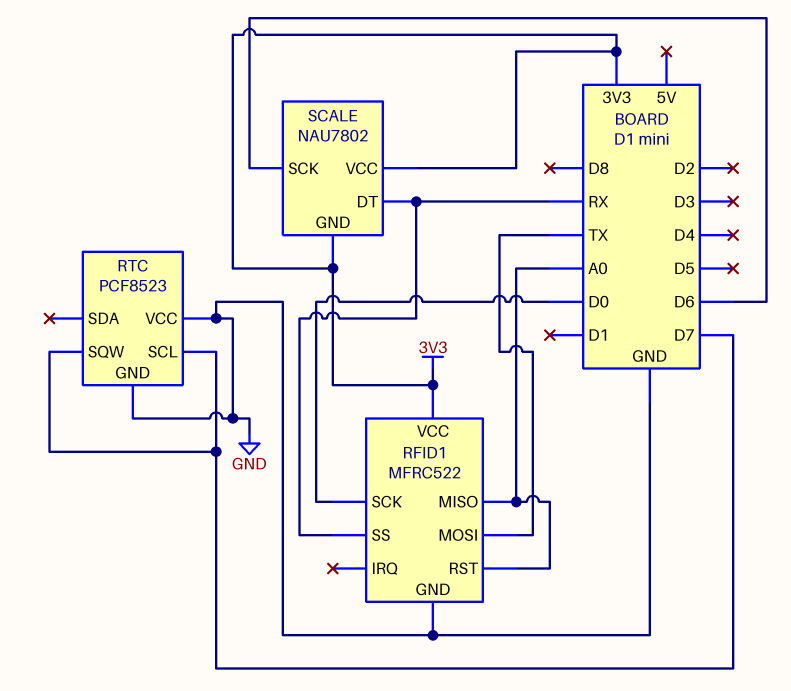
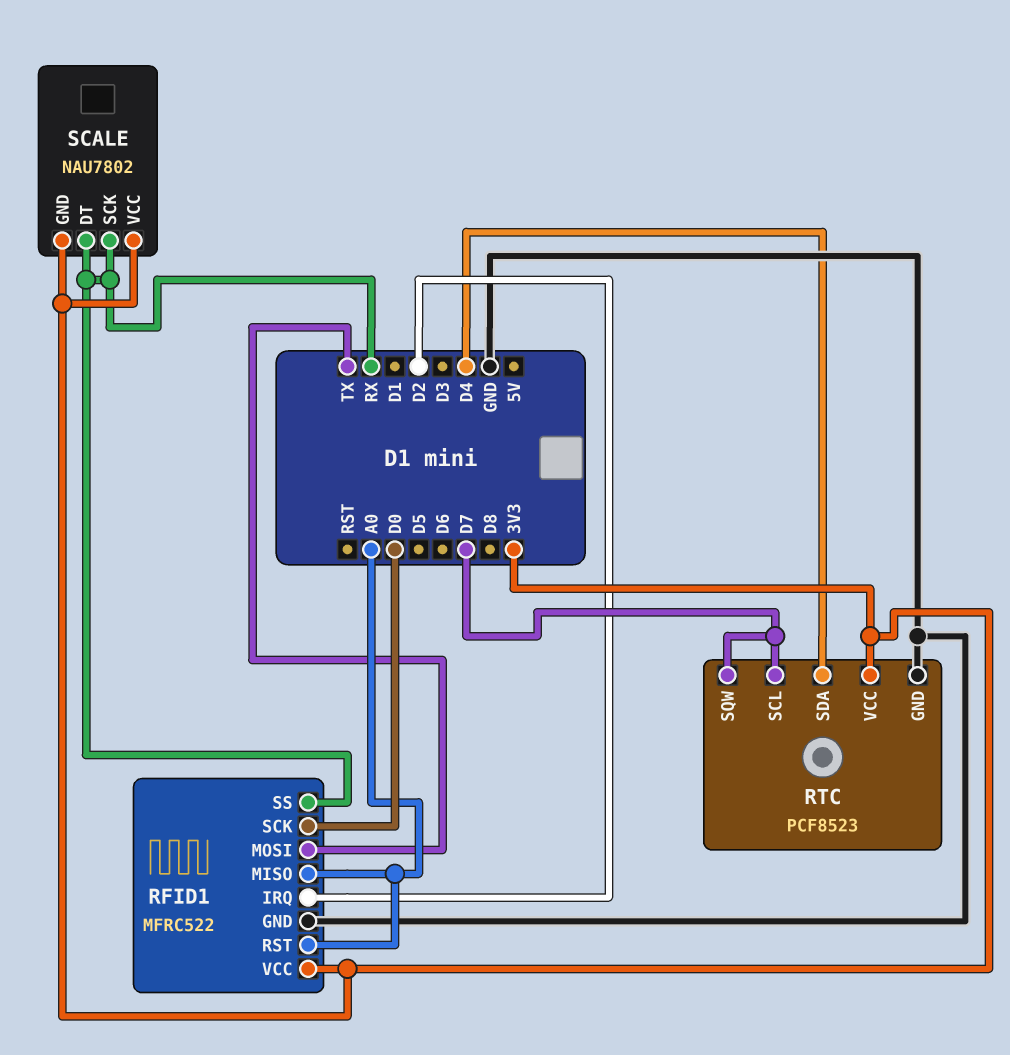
RFID1 pin IRQ: none -> D2
RTC pin SDA: none -> D4
RTC pin VCC: GND -> 3V3
SCALE pin SCK: D6 -> RX

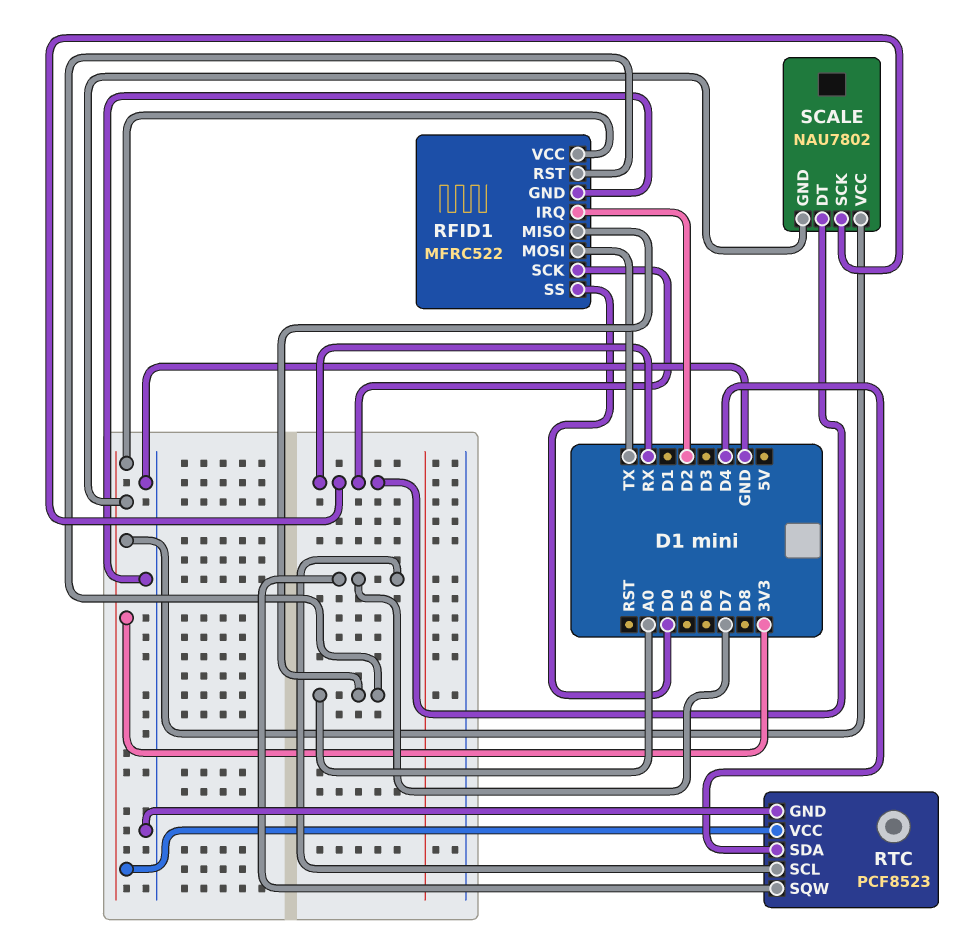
RFID1 pin SCK: D0 -> RX
RFID1 pin SS: RX -> D0

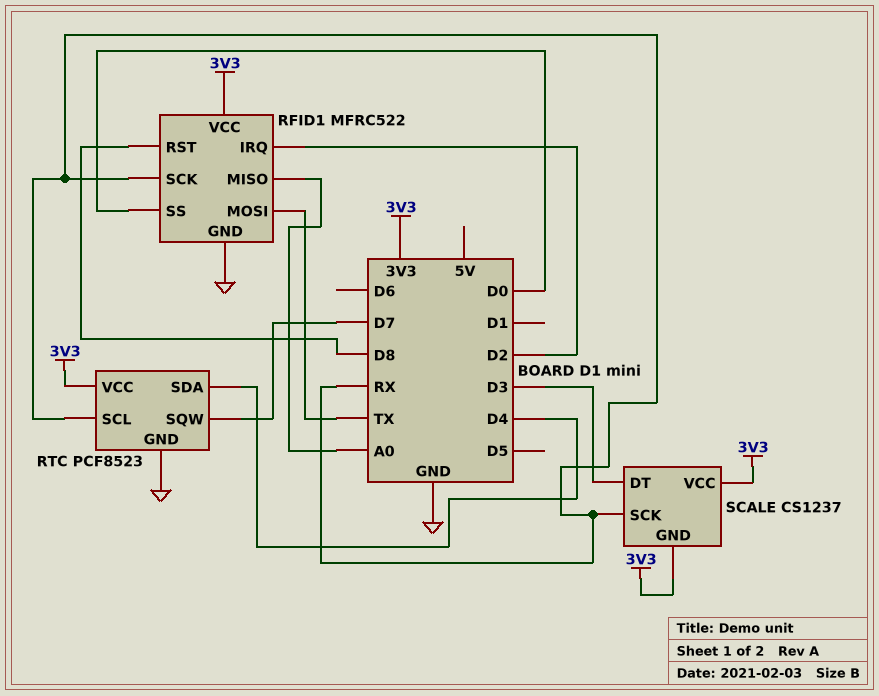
RFID1 pin RST: A0 -> D8
RTC pin SCL: D7 -> RX
SCALE: NAU7802 -> CS1237
SCALE pin DT: RX -> D3

